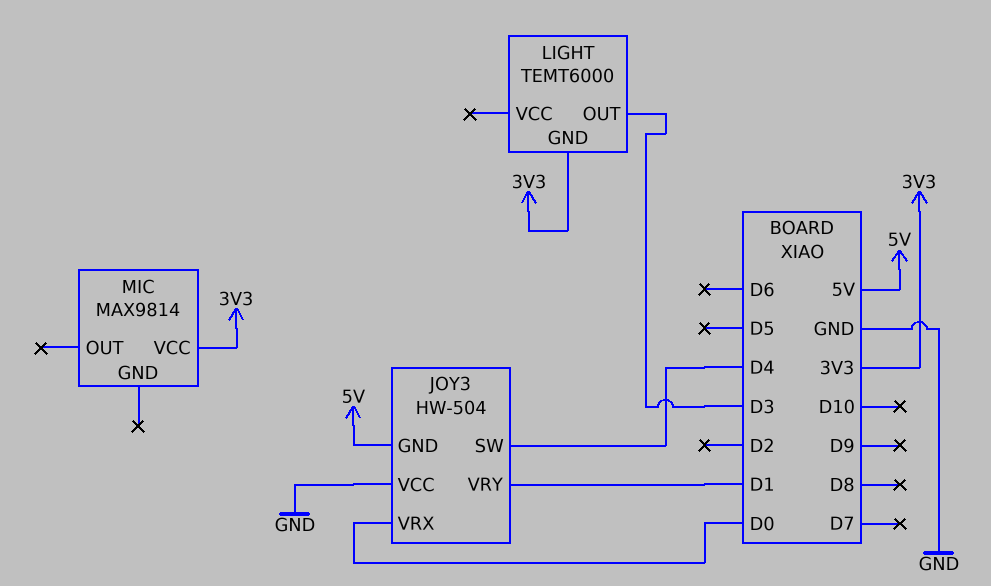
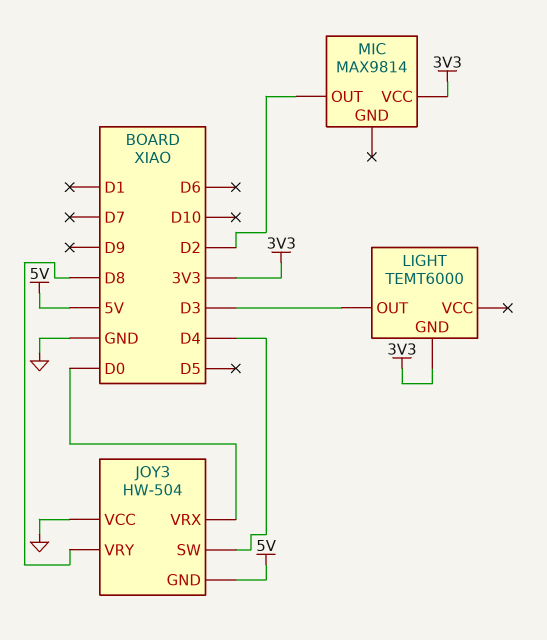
JOY3 pin VRY: D1 -> D8
MIC pin OUT: none -> D2

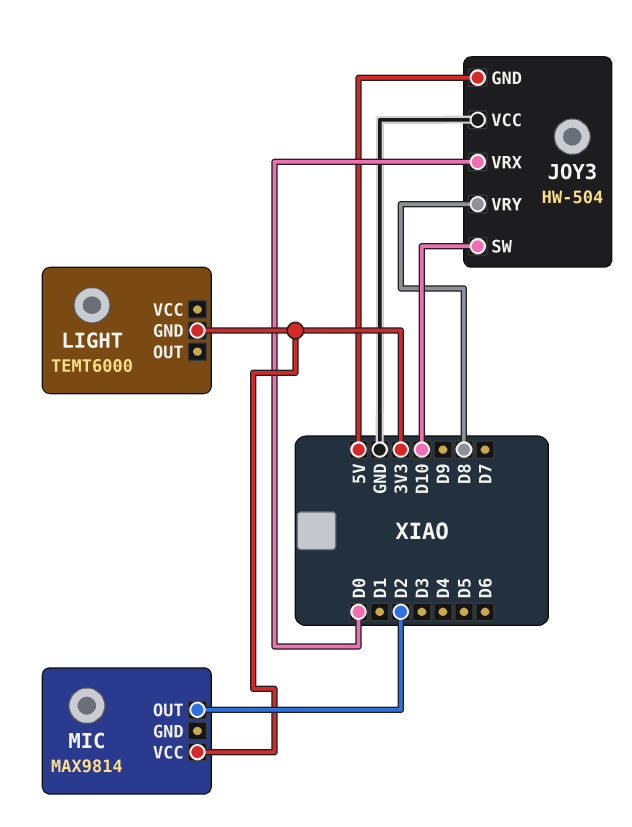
JOY3 pin SW: D4 -> D10
LIGHT pin OUT: D3 -> none

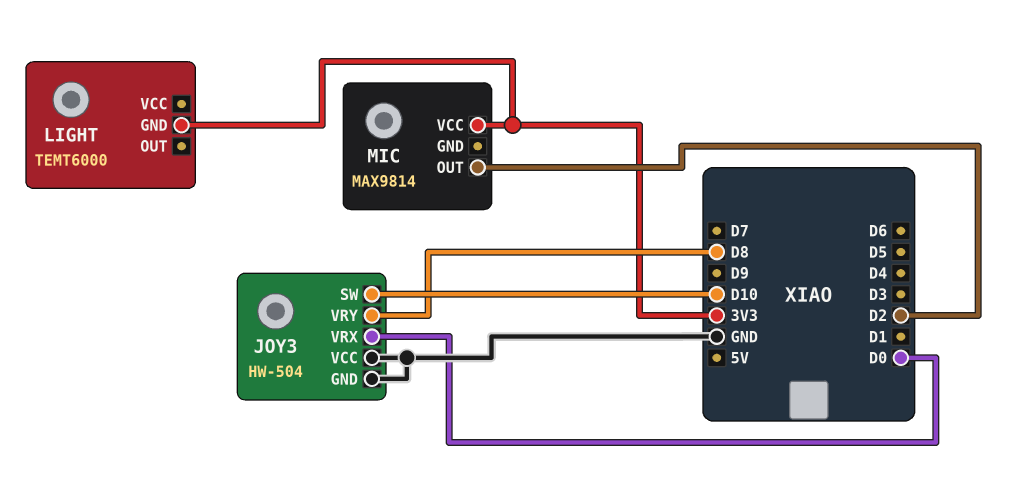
JOY3 pin GND: 5V -> GND

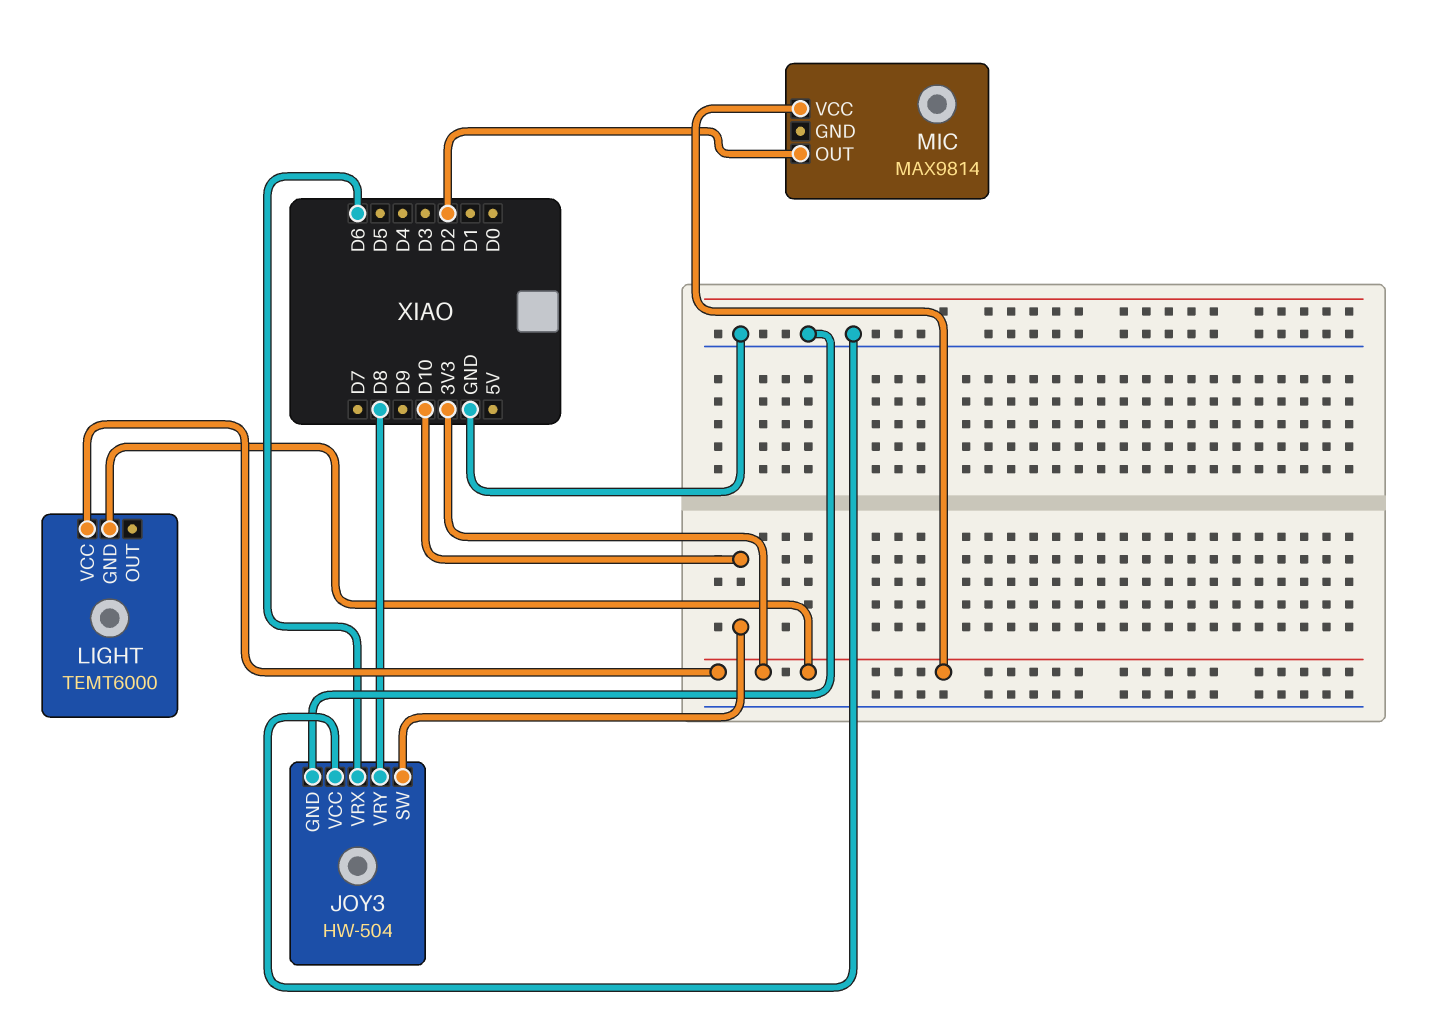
JOY3 pin VRX: D0 -> D6
LIGHT pin VCC: none -> 3V3

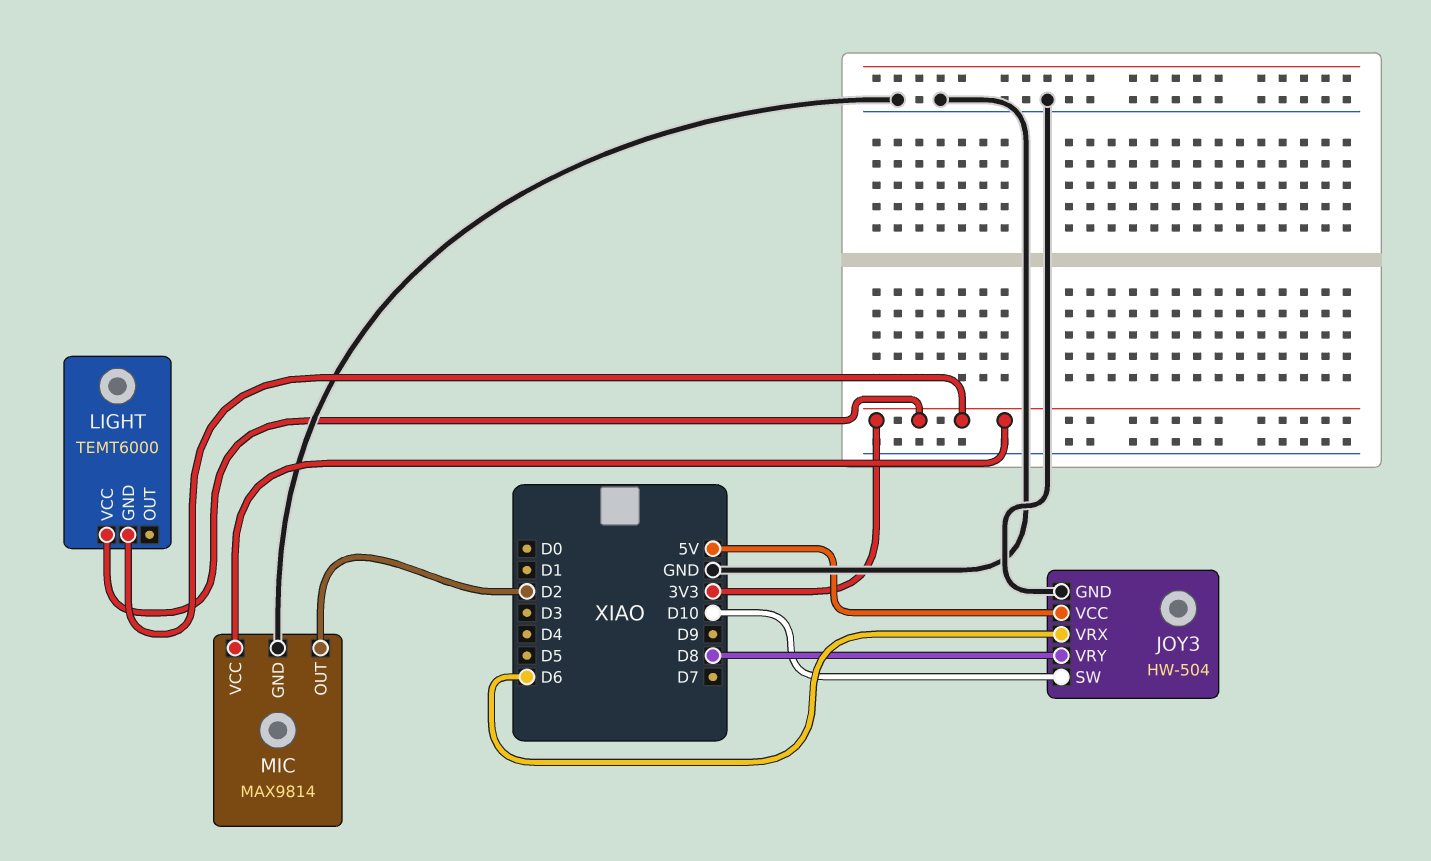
JOY3 pin VCC: GND -> 5V
MIC pin GND: none -> GND

